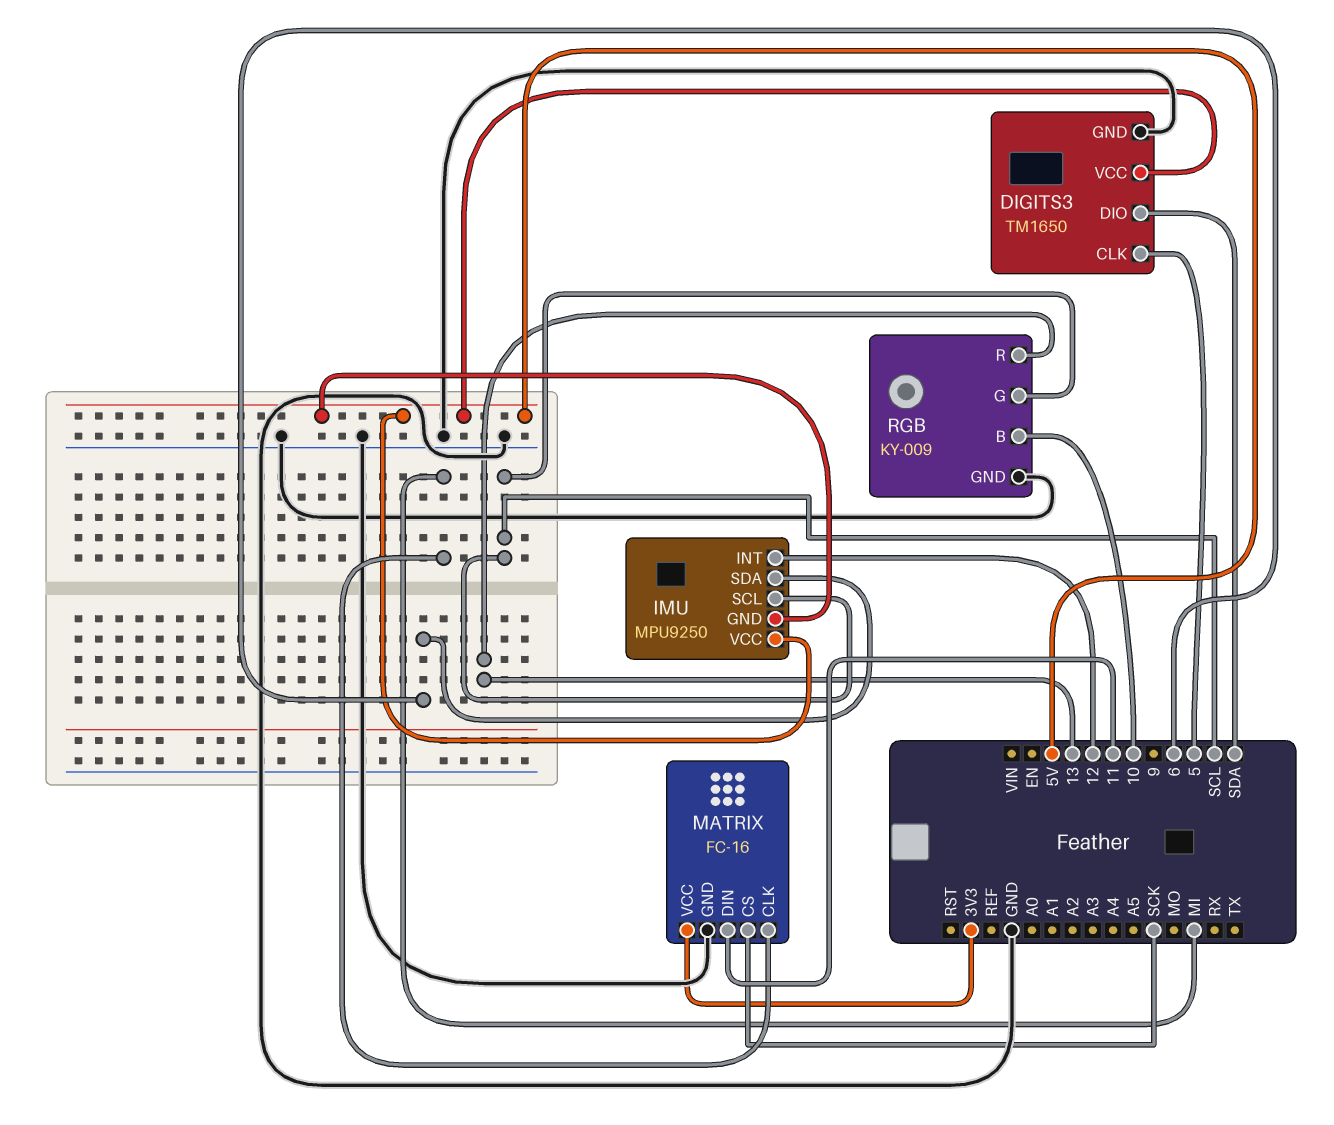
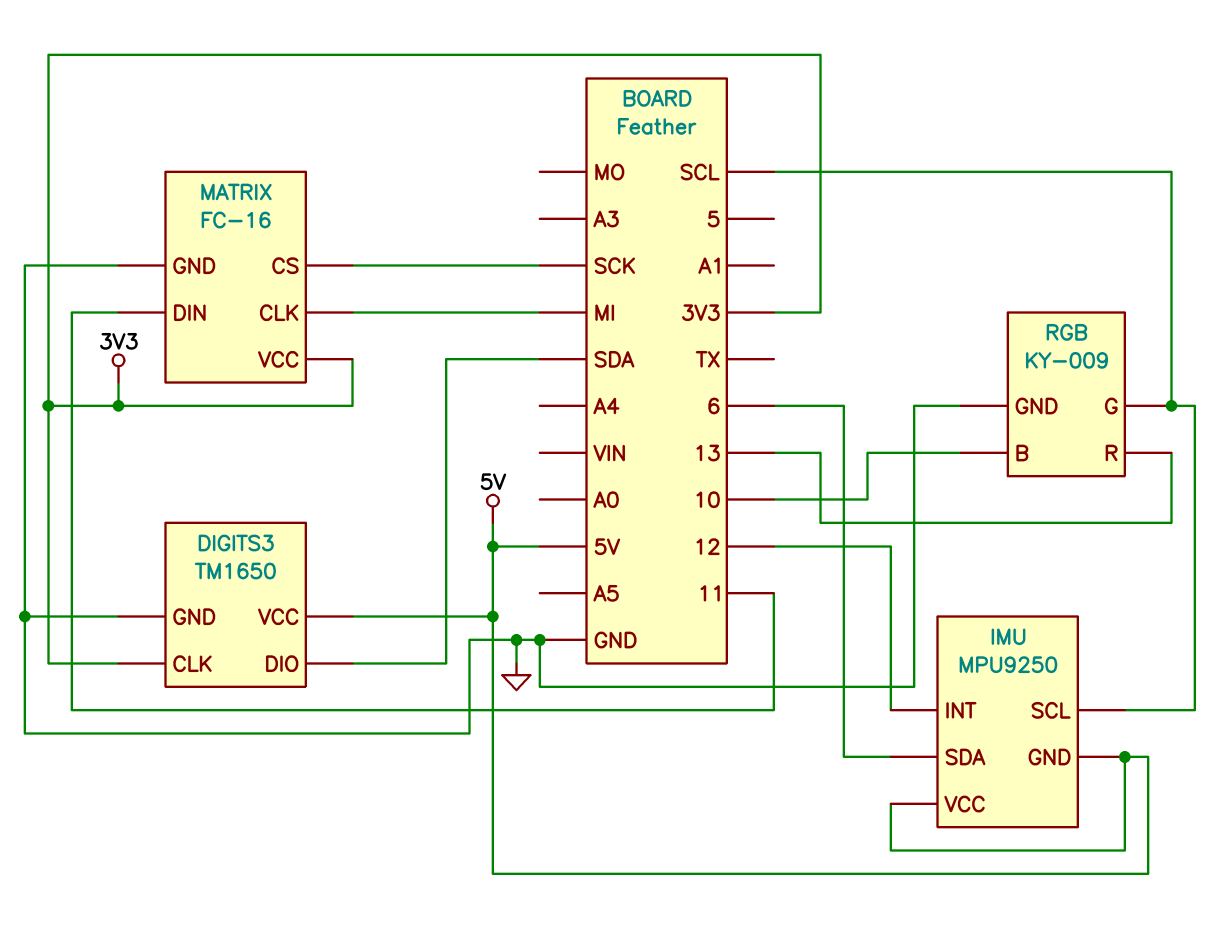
DIGITS3 pin CLK: 5 -> 3V3

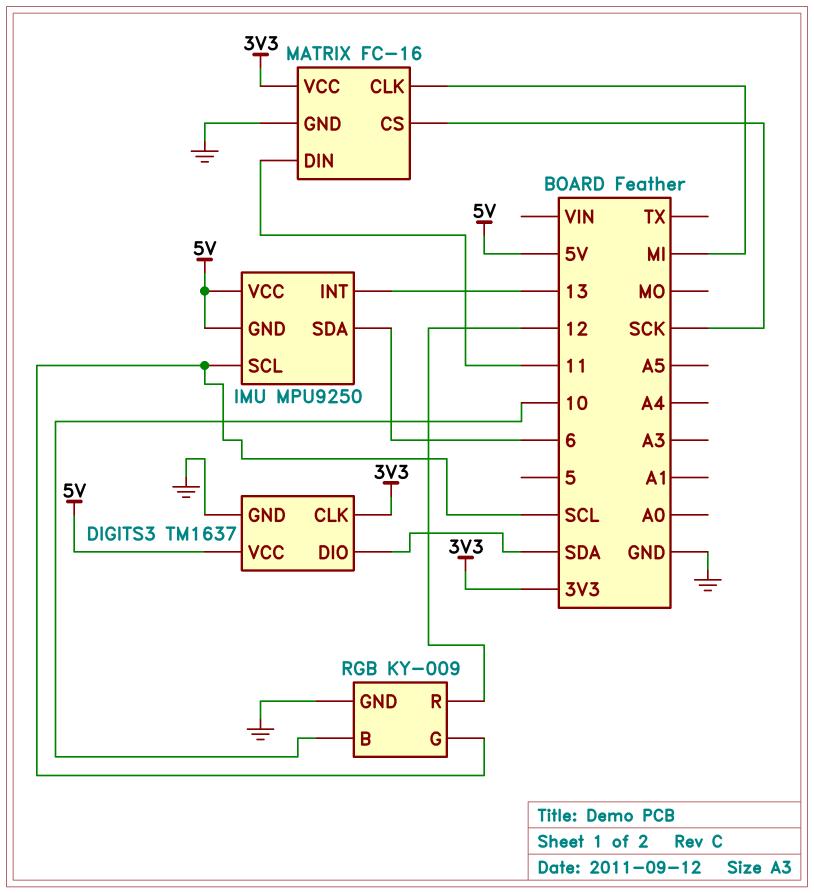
DIGITS3: TM1650 -> TM1637
IMU pin INT: 12 -> 13
RGB pin R: 13 -> 12

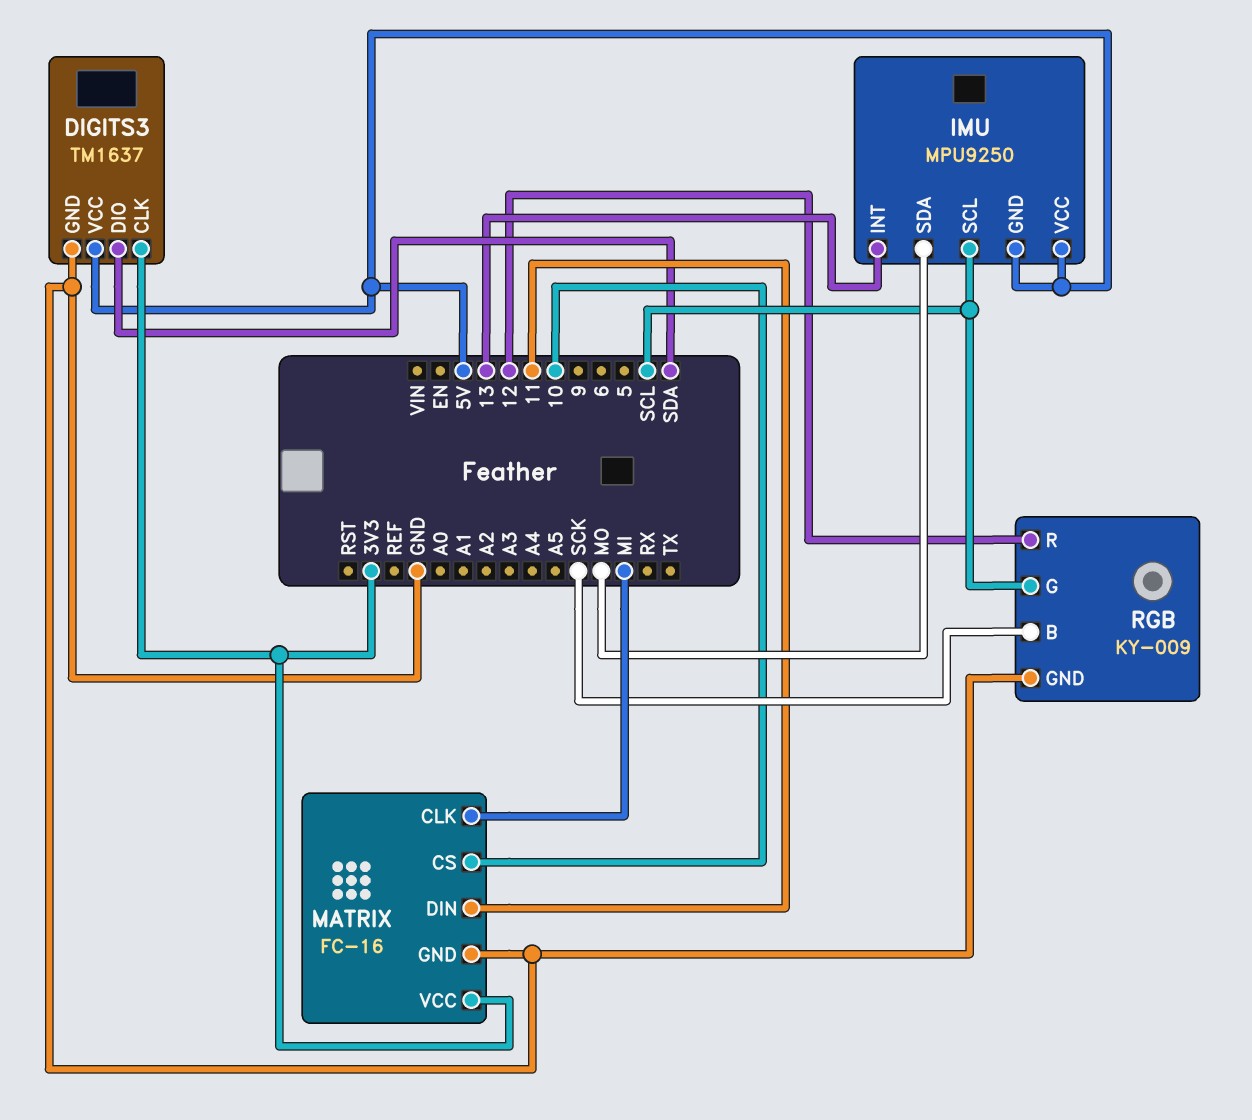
IMU pin SDA: 6 -> MO
MATRIX pin CS: SCK -> 10
RGB pin B: 10 -> SCK

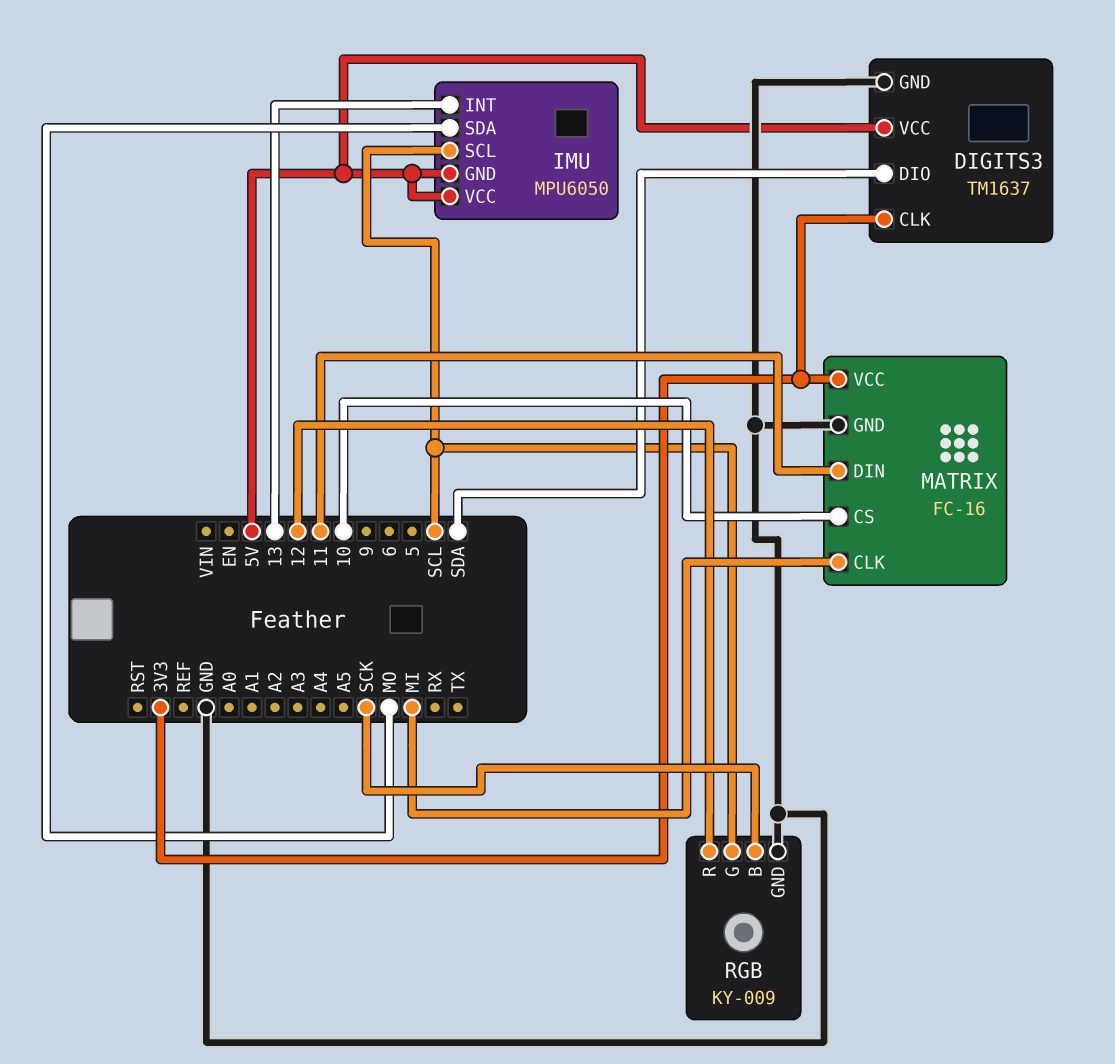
IMU: MPU9250 -> MPU6050

